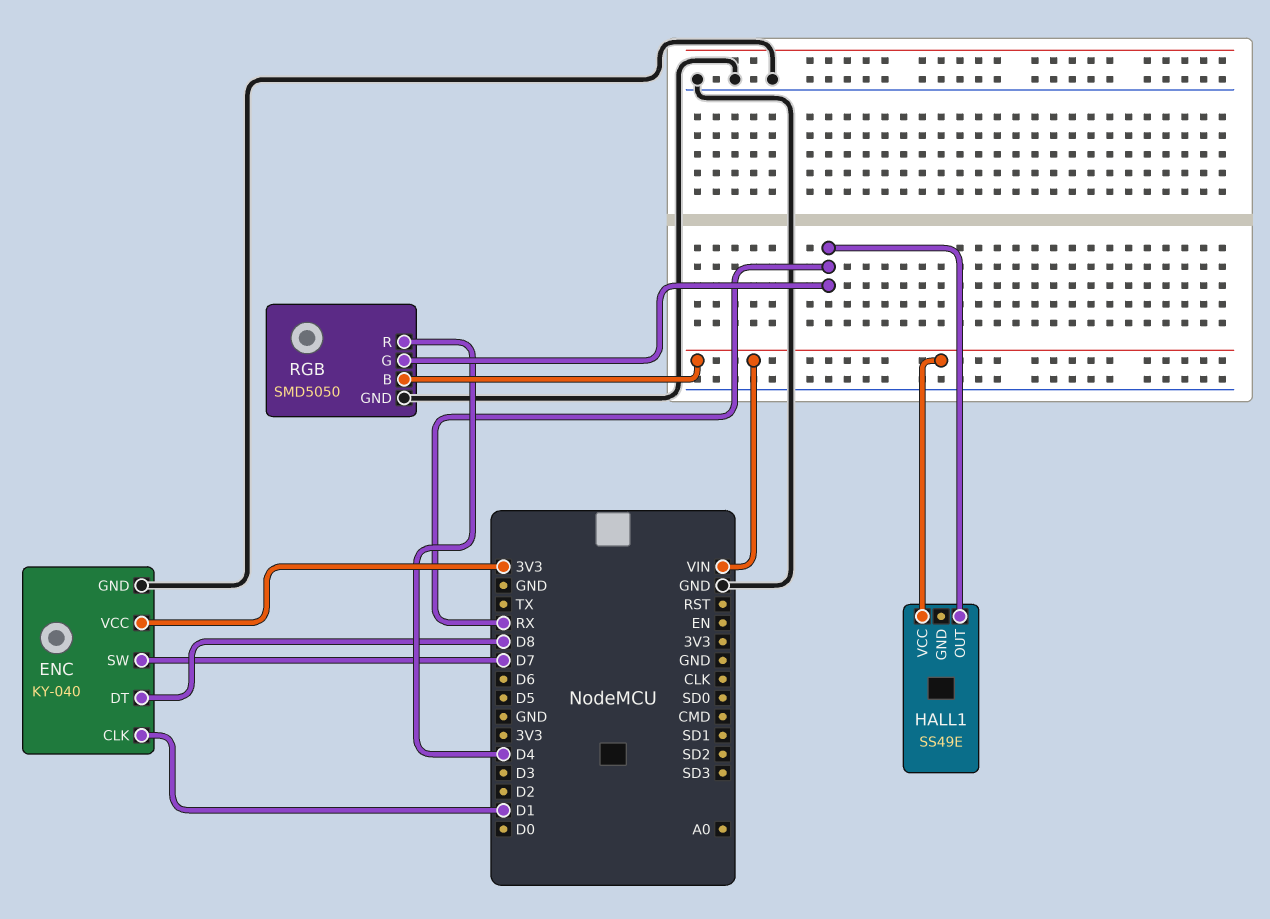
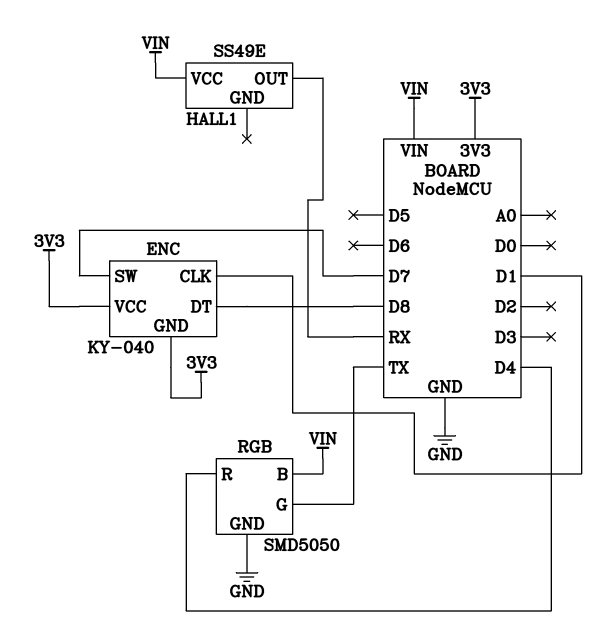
ENC pin GND: GND -> 3V3
RGB pin G: RX -> TX

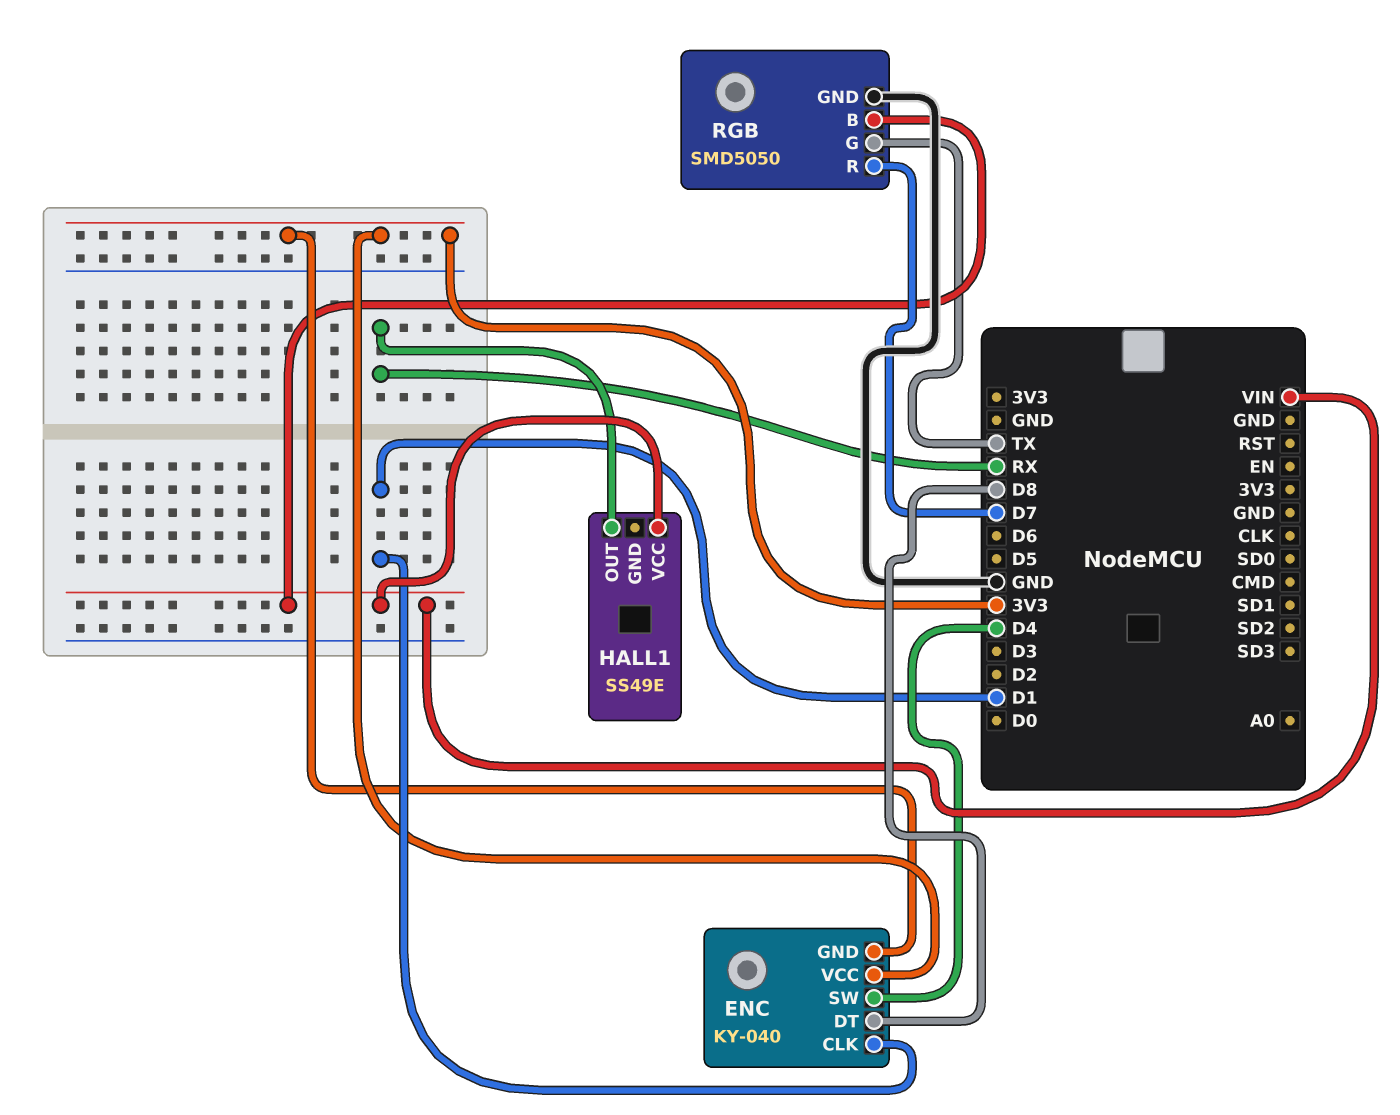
ENC pin SW: D7 -> D4
RGB pin R: D4 -> D7

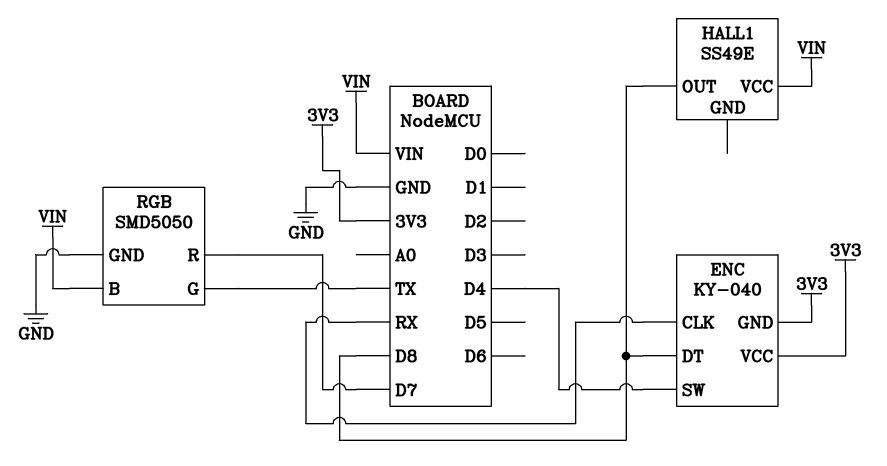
ENC pin CLK: D1 -> RX
HALL1 pin OUT: RX -> D8

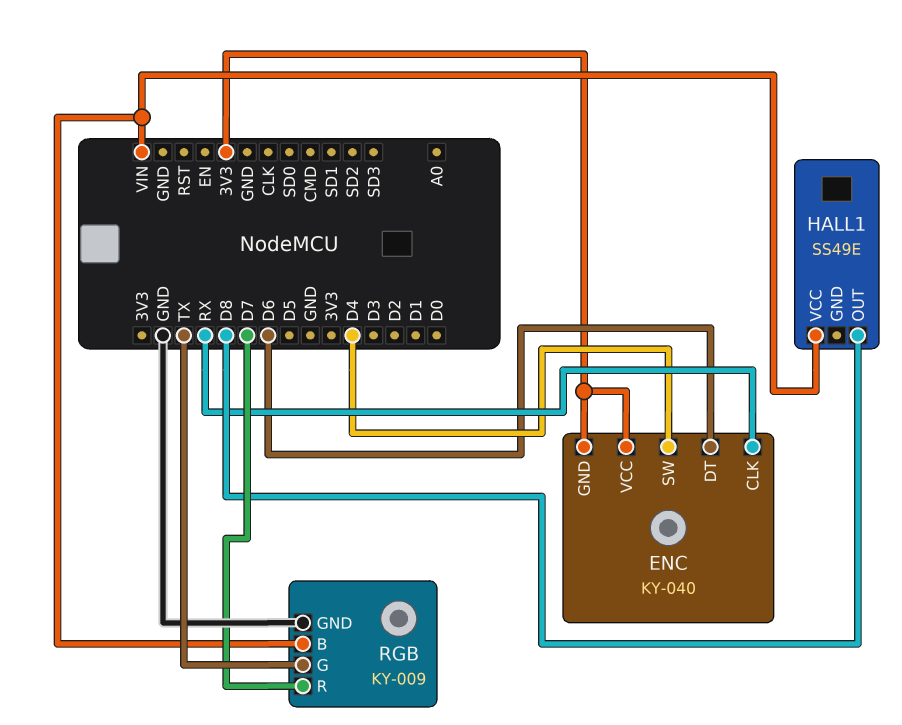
ENC pin DT: D8 -> D6
RGB: SMD5050 -> KY-009

